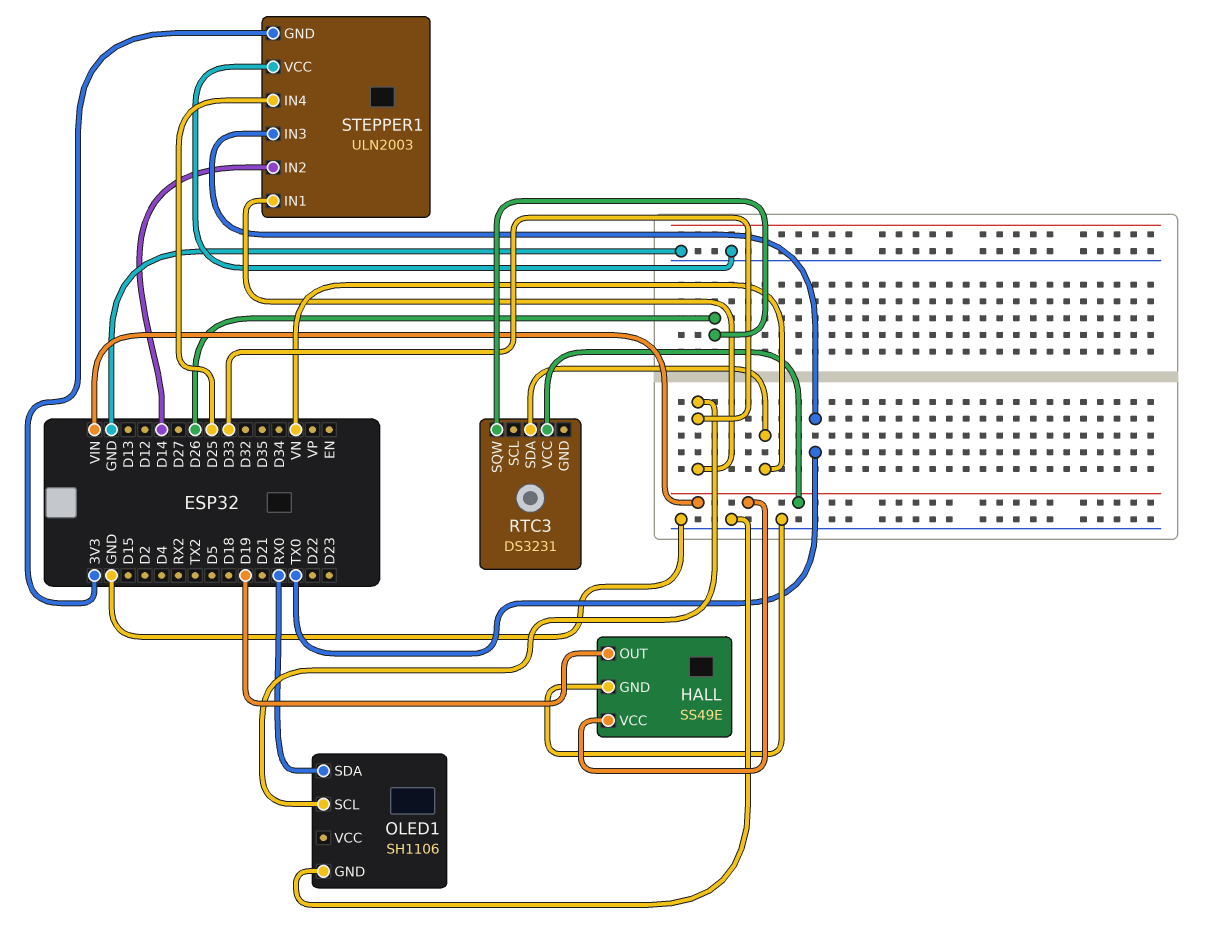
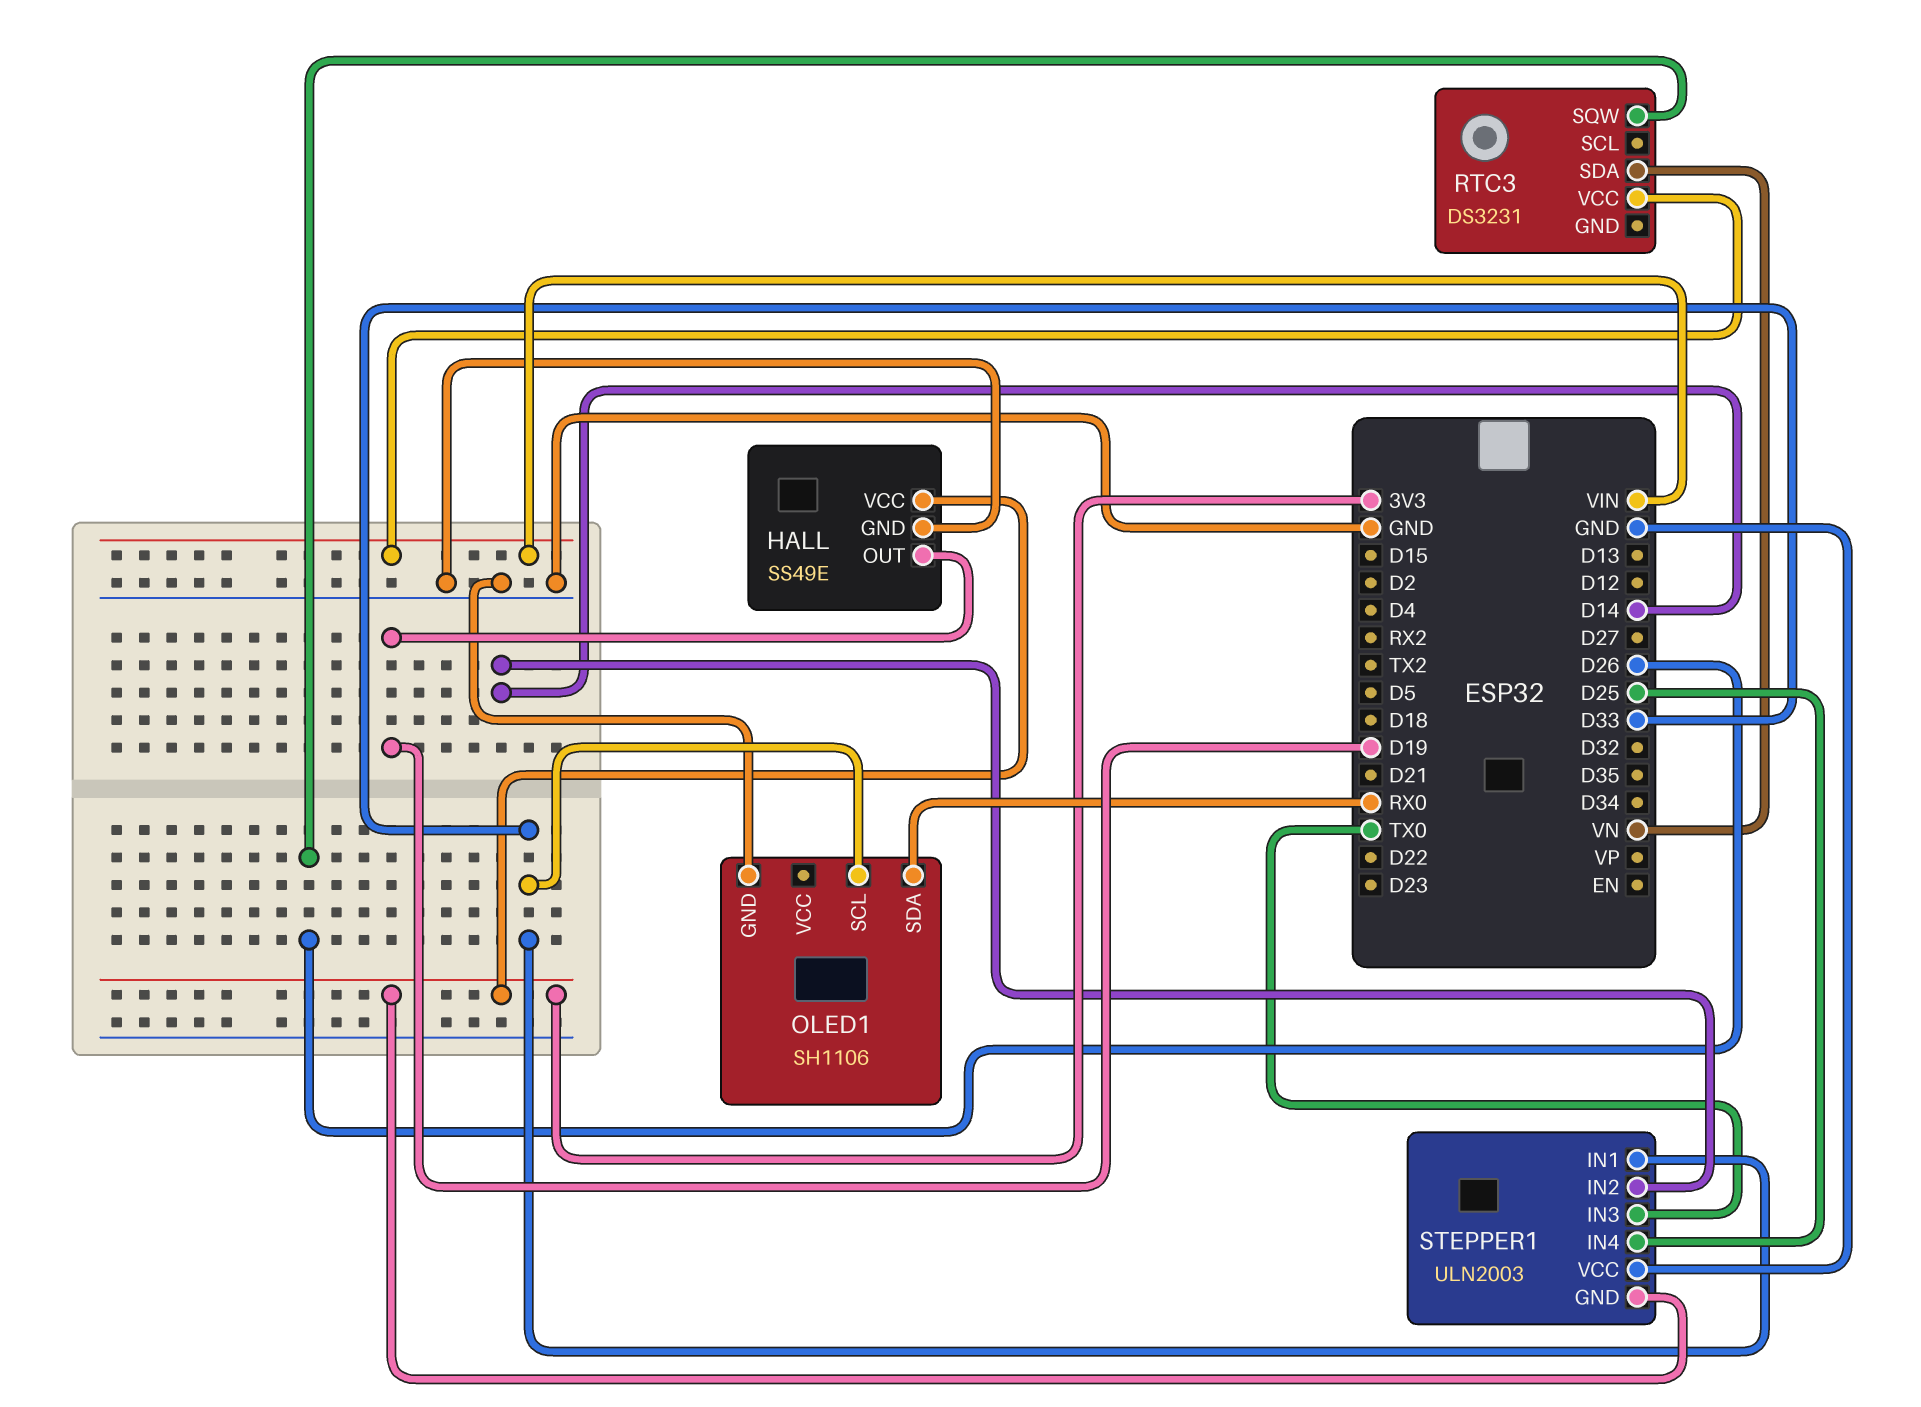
HALL pin VCC: VIN -> 3V3

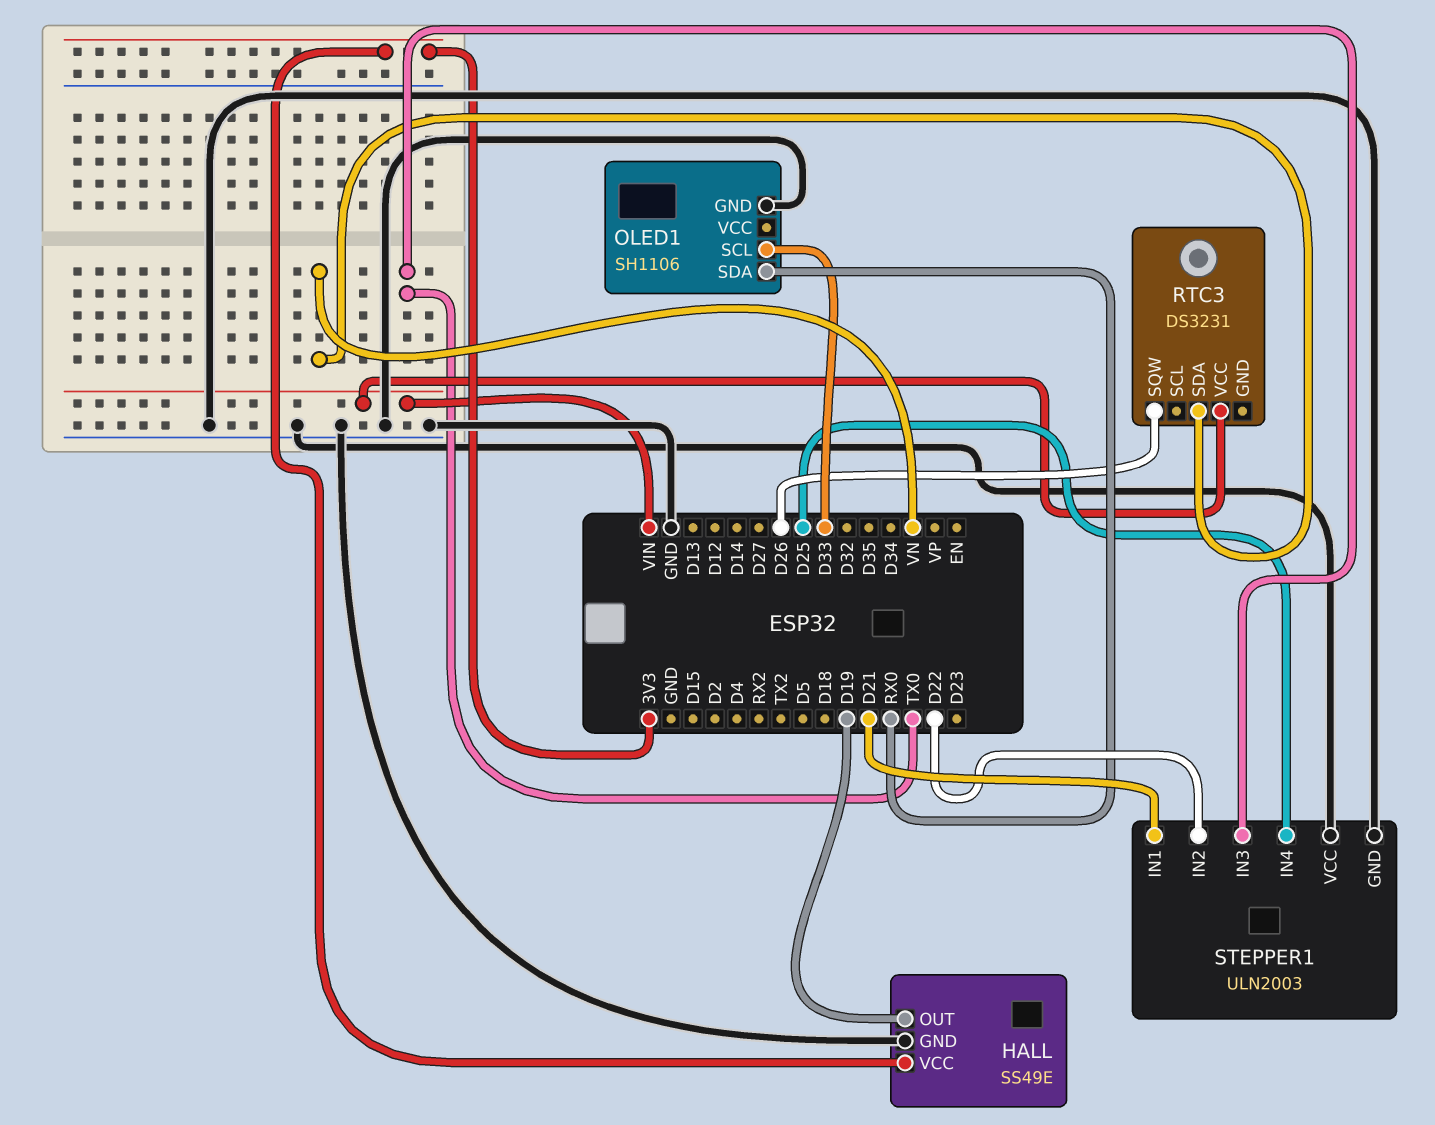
STEPPER1 pin GND: 3V3 -> GND
STEPPER1 pin IN1: D33 -> D21
STEPPER1 pin IN2: D14 -> D22

